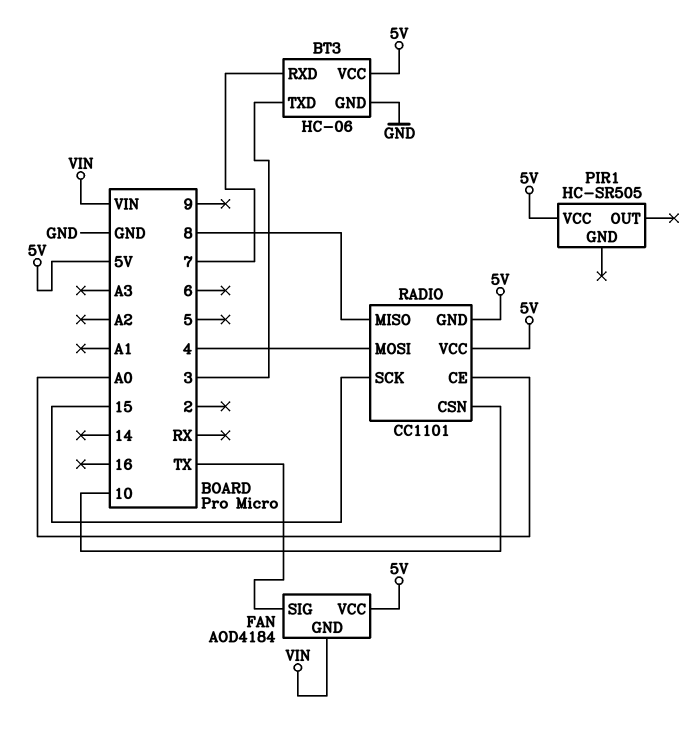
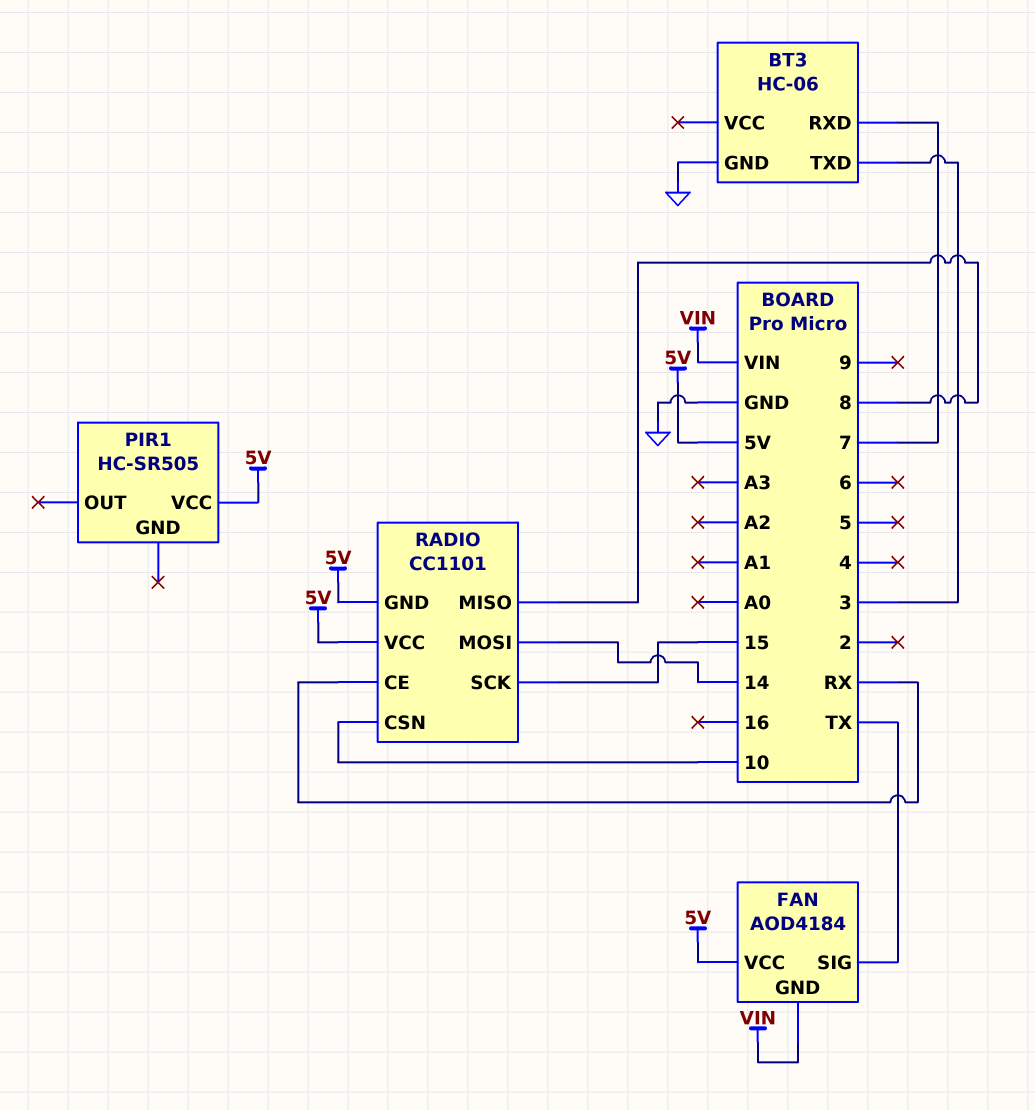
BT3 pin VCC: 5V -> none
RADIO pin CE: A0 -> RX
RADIO pin MOSI: 4 -> 14

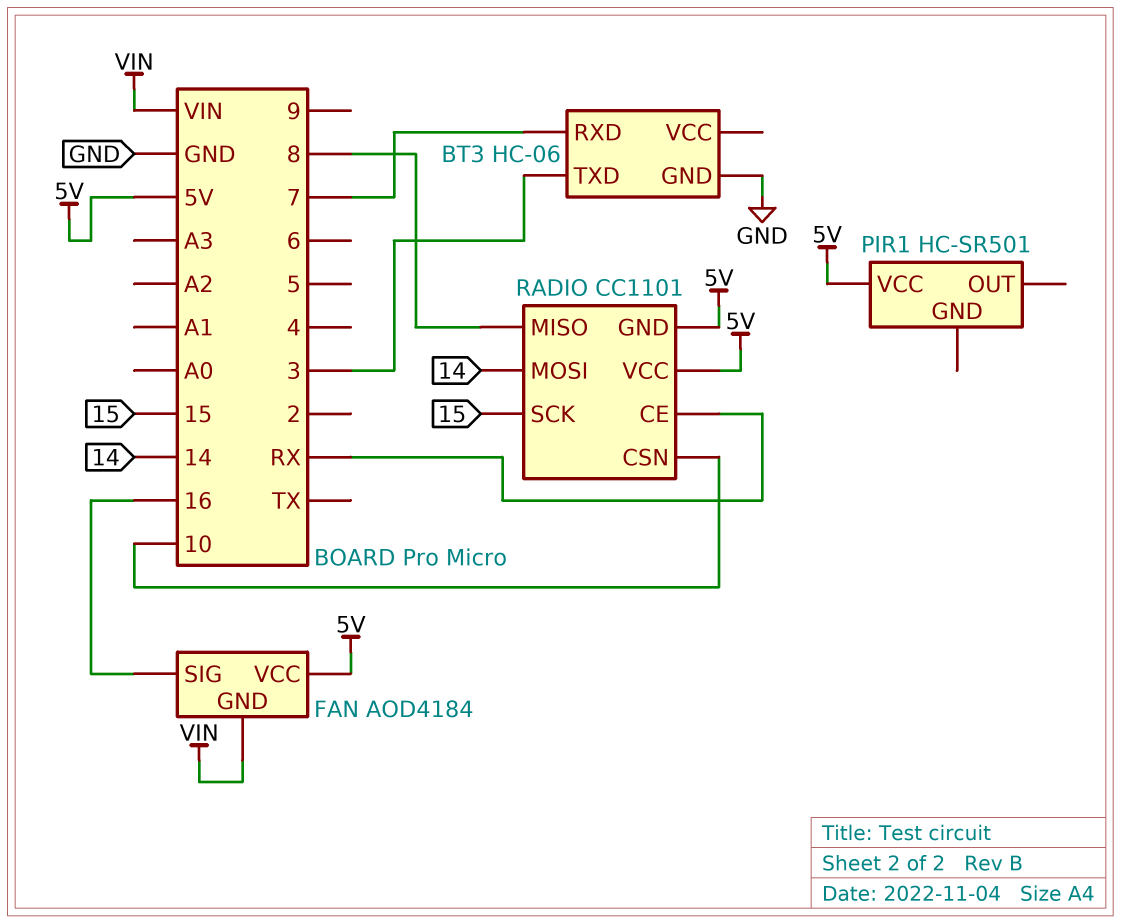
FAN pin SIG: TX -> 16
PIR1: HC-SR505 -> HC-SR501

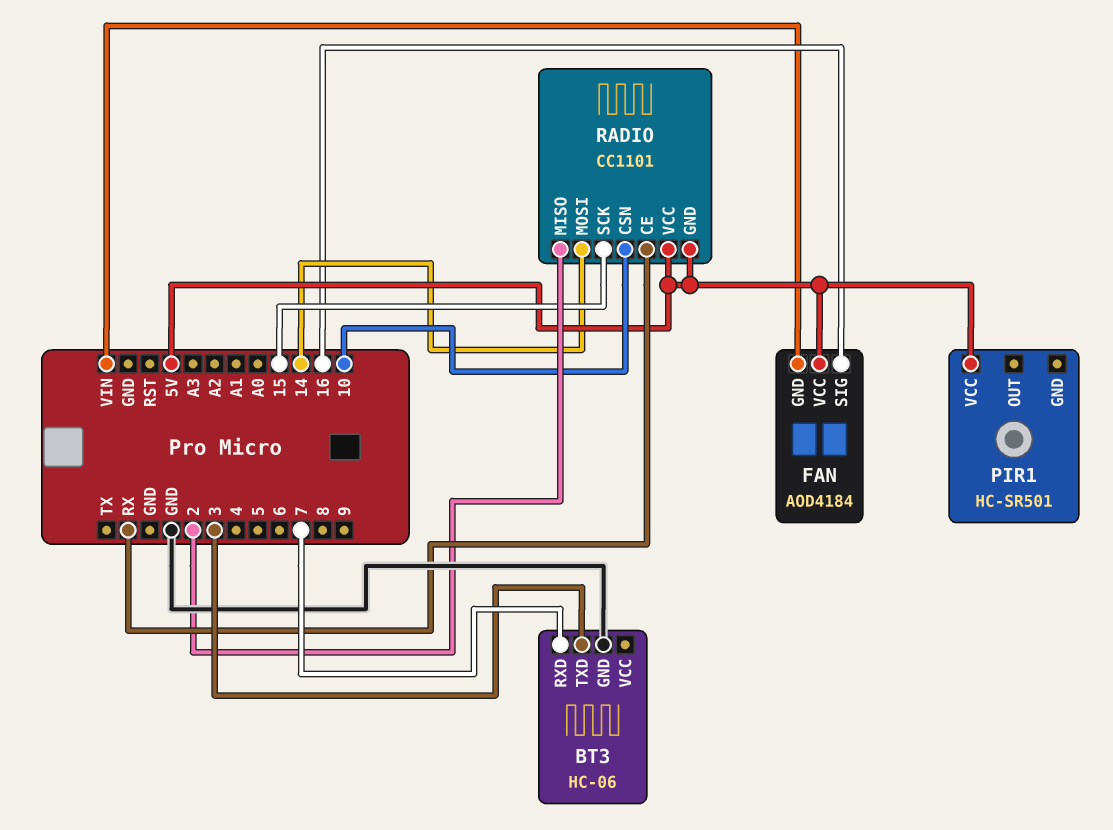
RADIO pin MISO: 8 -> 2

